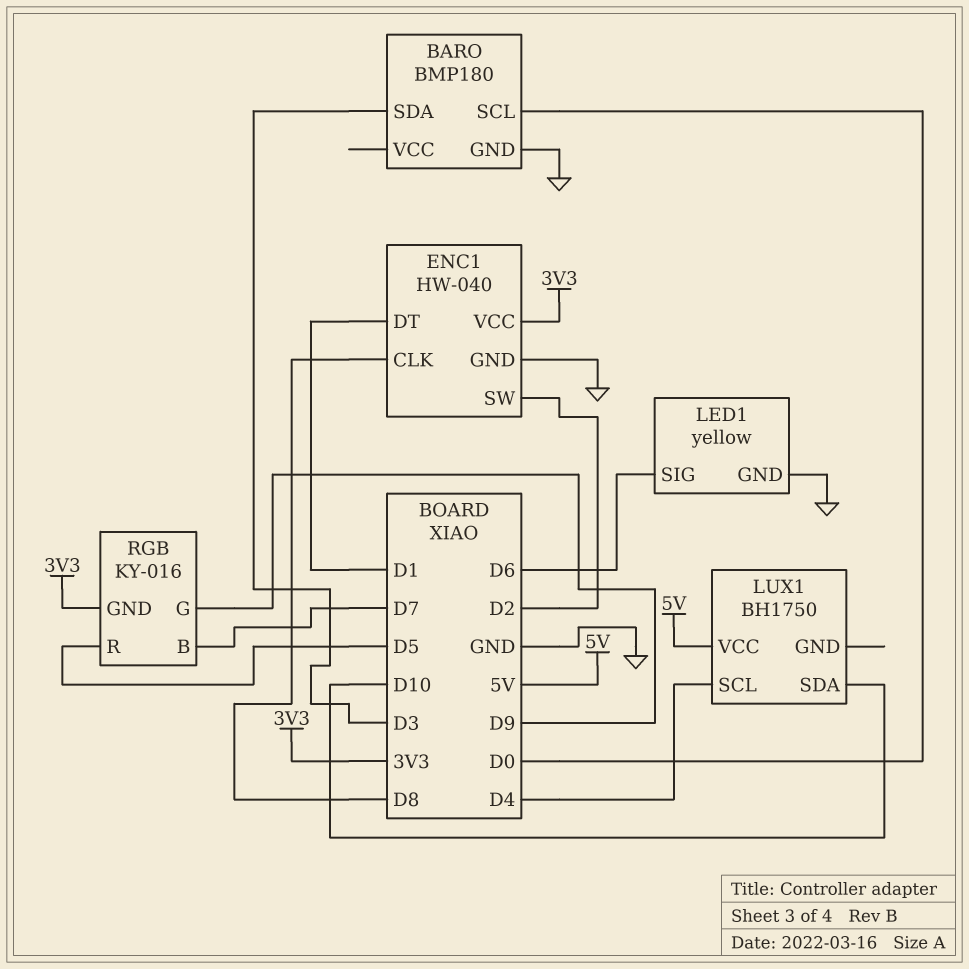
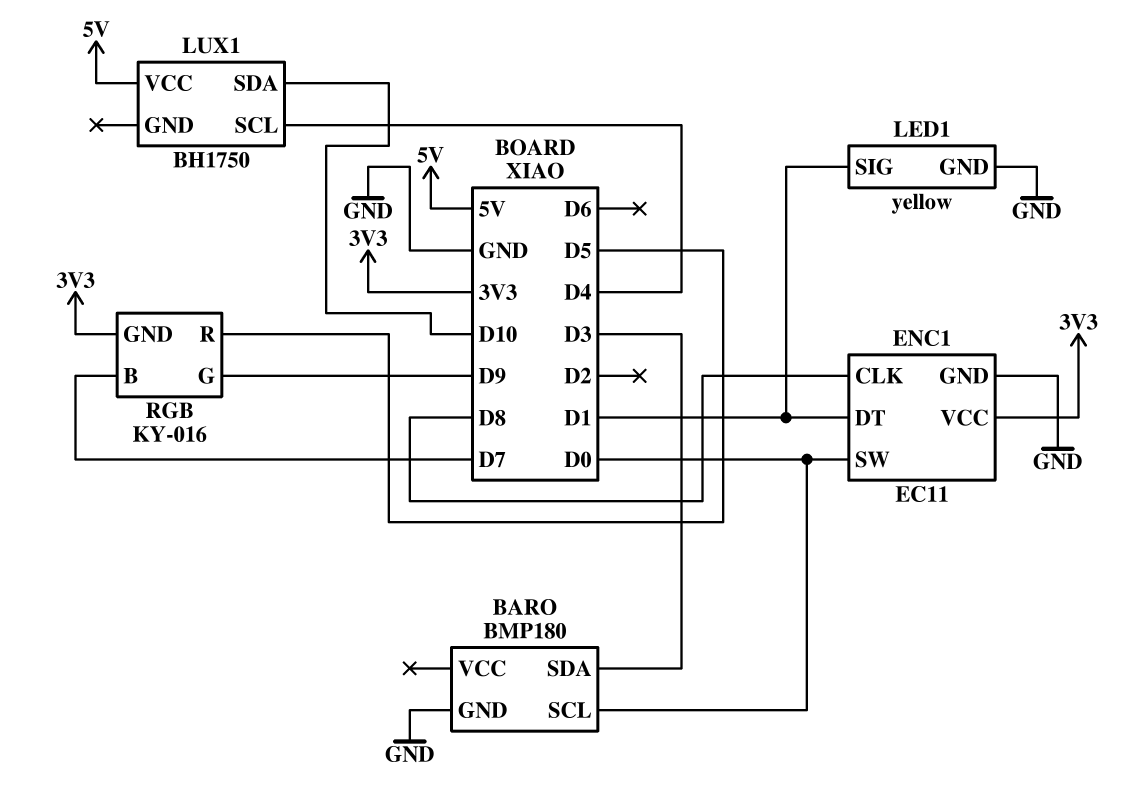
ENC1: HW-040 -> EC11
ENC1 pin SW: D2 -> D0
LED1 pin SIG: D6 -> D1

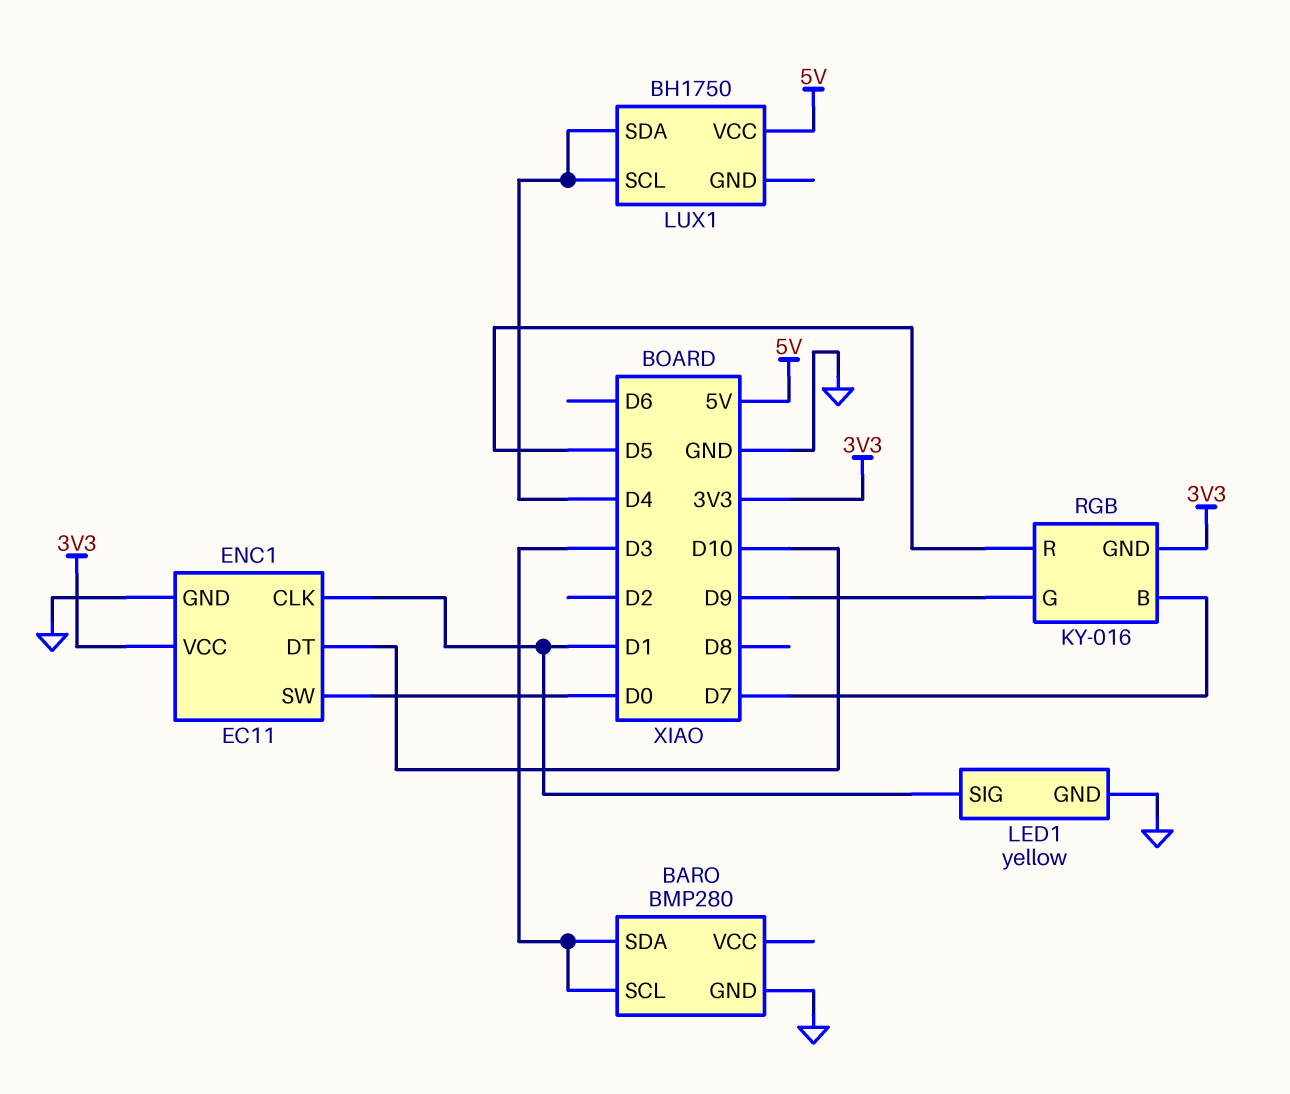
BARO: BMP180 -> BMP280
BARO pin SCL: D0 -> D3
ENC1 pin CLK: D8 -> D1
ENC1 pin DT: D1 -> D10
LUX1 pin SDA: D10 -> D4

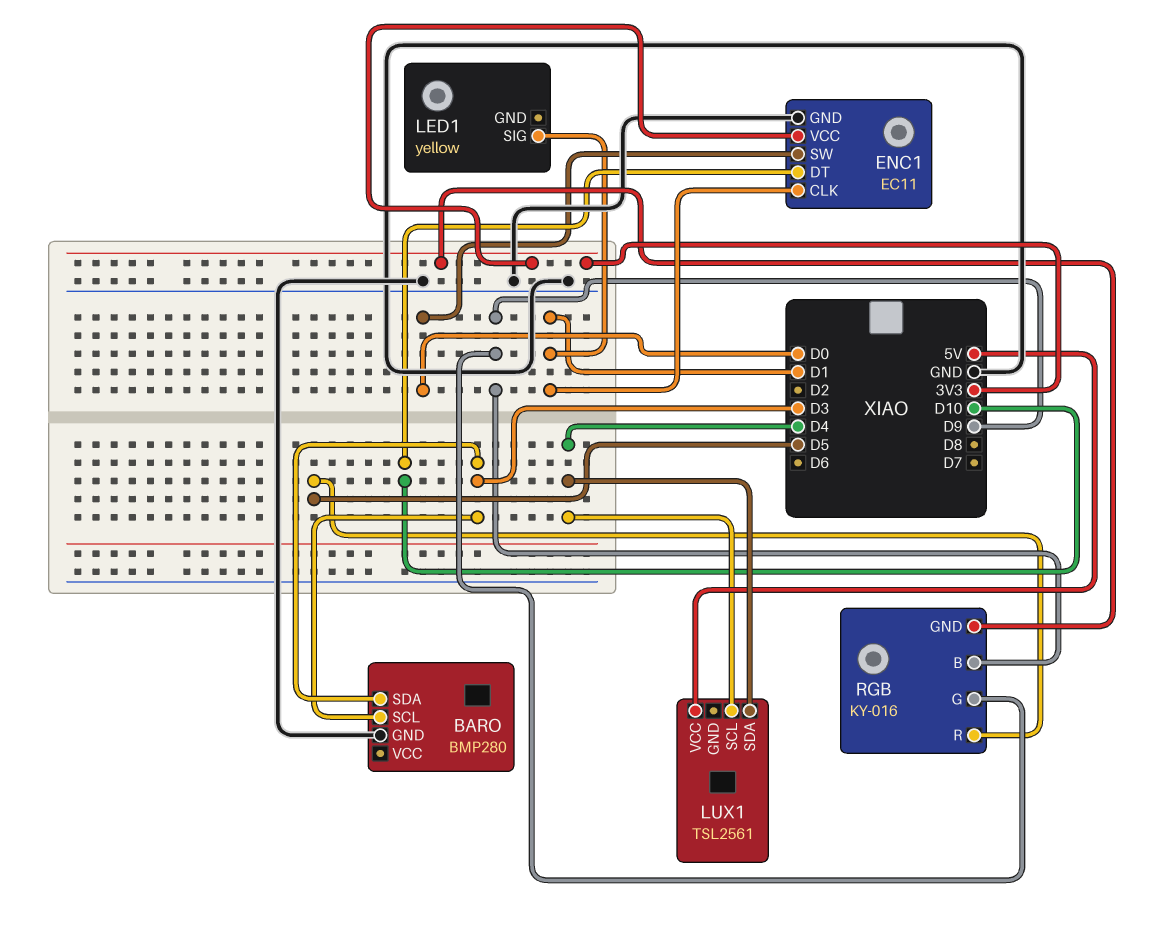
LED1 pin GND: GND -> none
LUX1: BH1750 -> TSL2561
RGB pin B: D7 -> D9

